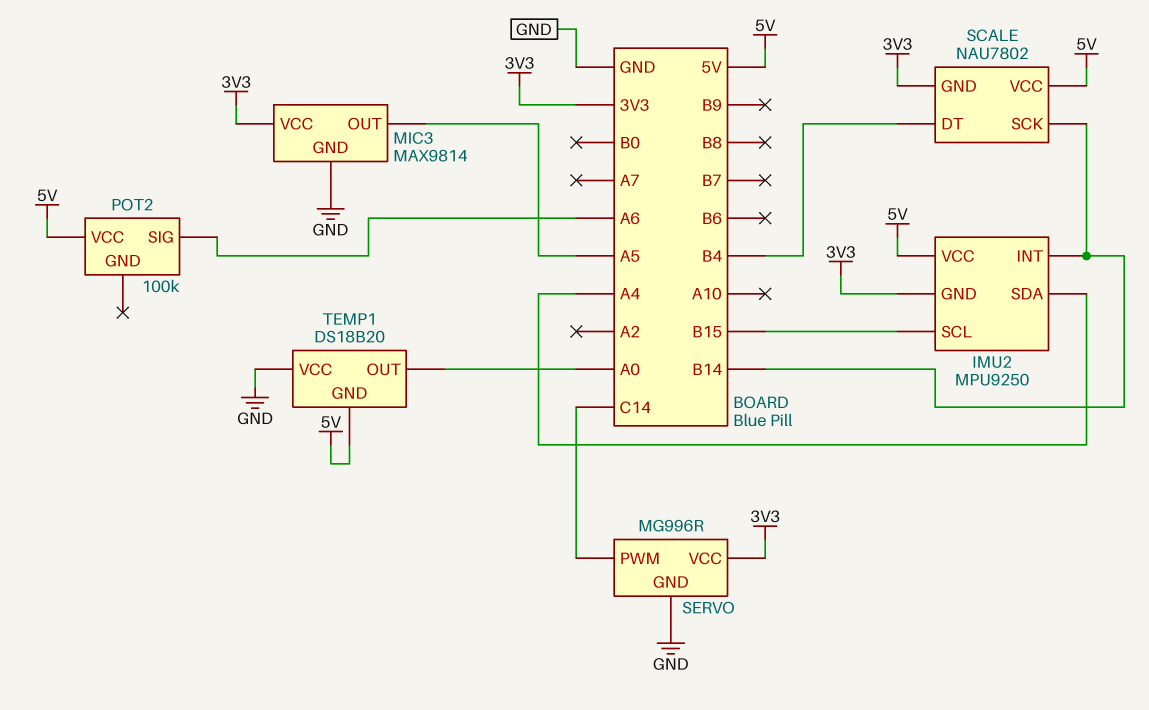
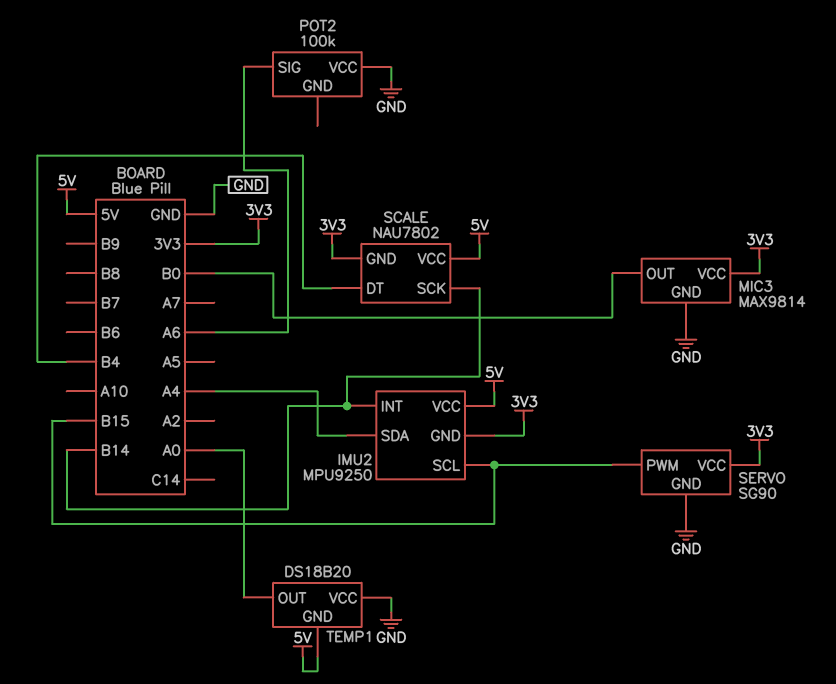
MIC3 pin OUT: A5 -> B0
POT2 pin VCC: 5V -> GND
SERVO: MG996R -> SG90
SERVO pin PWM: C14 -> B15

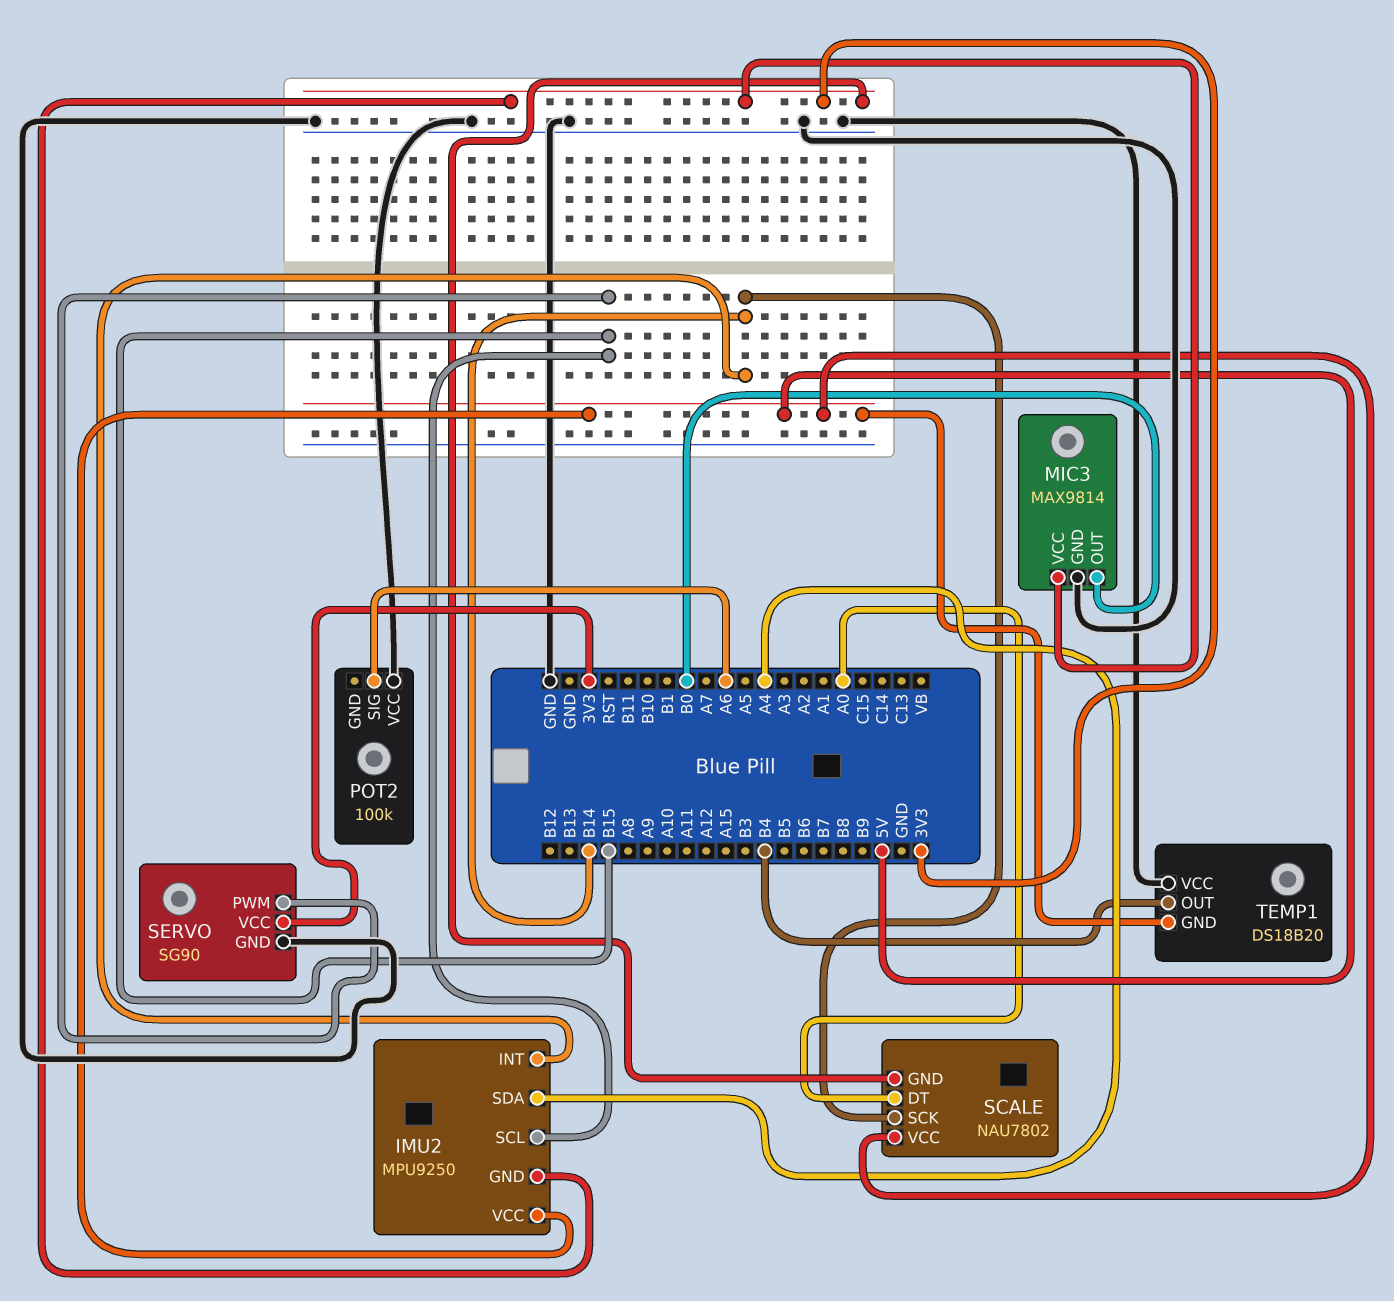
SCALE pin DT: B4 -> A0
TEMP1 pin OUT: A0 -> B4

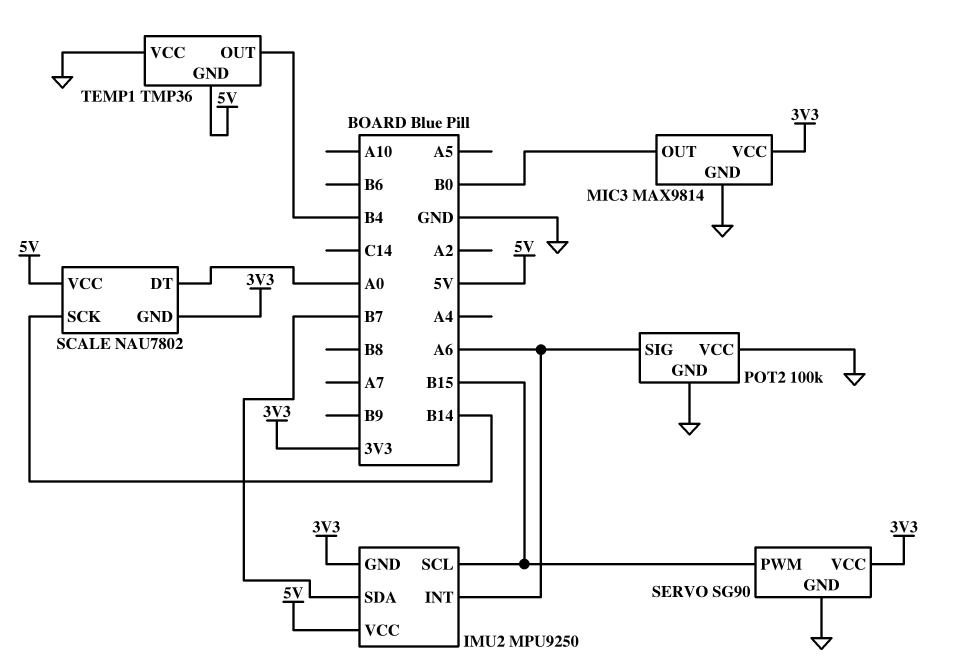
IMU2 pin INT: B14 -> A6
IMU2 pin SDA: A4 -> B7
POT2 pin GND: none -> GND
TEMP1: DS18B20 -> TMP36

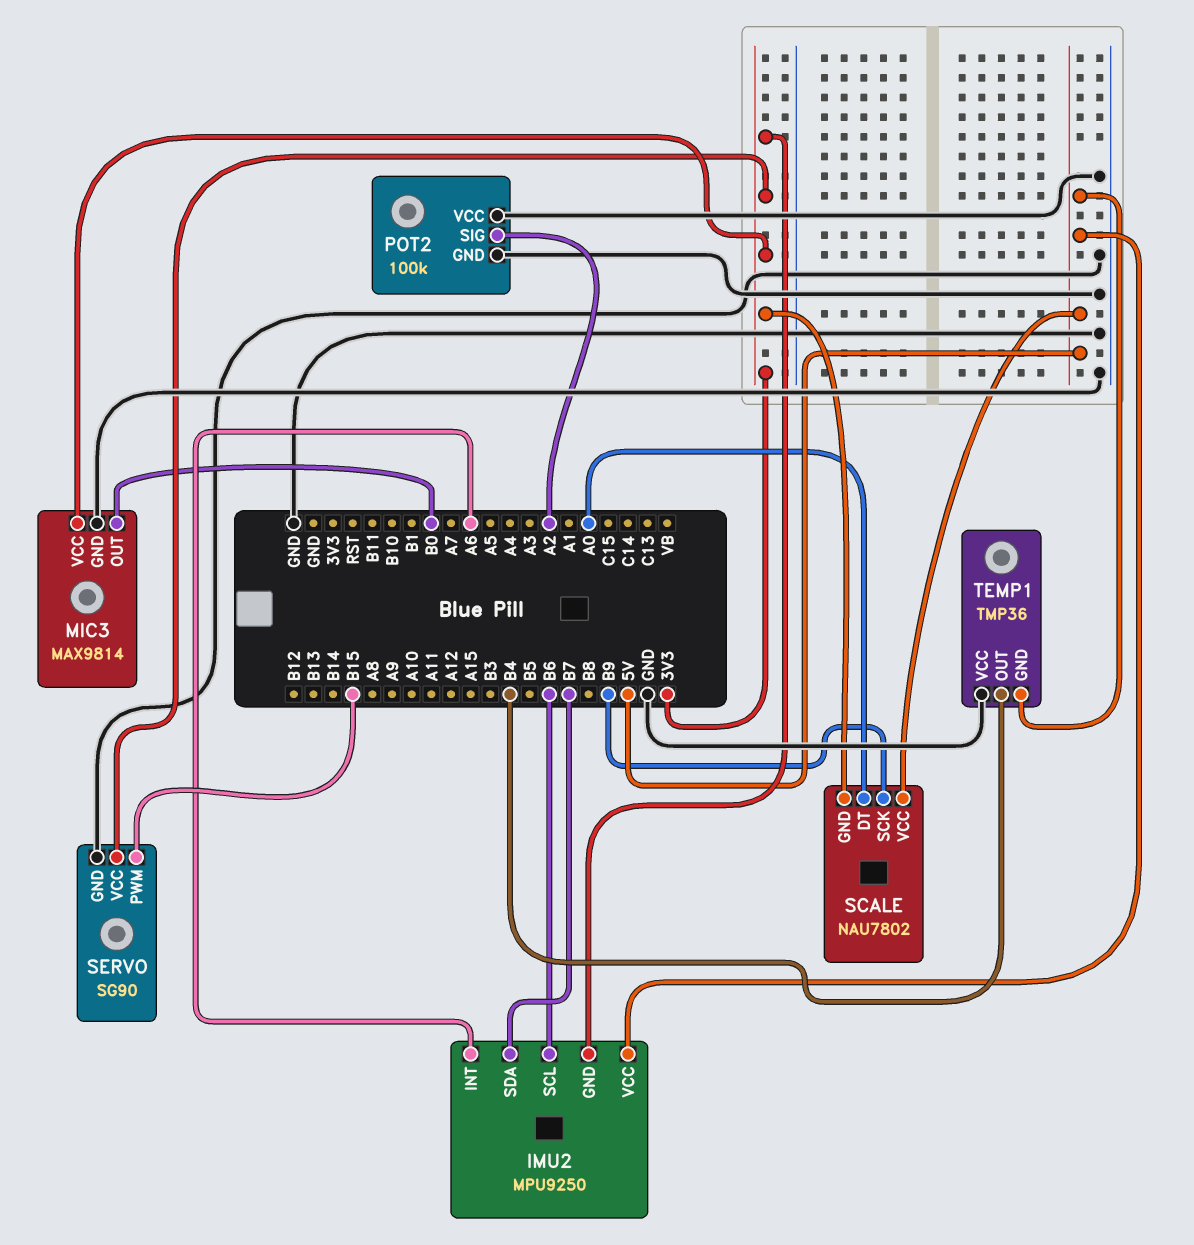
IMU2 pin SCL: B15 -> B6
POT2 pin SIG: A6 -> A2
SCALE pin SCK: B14 -> B9

